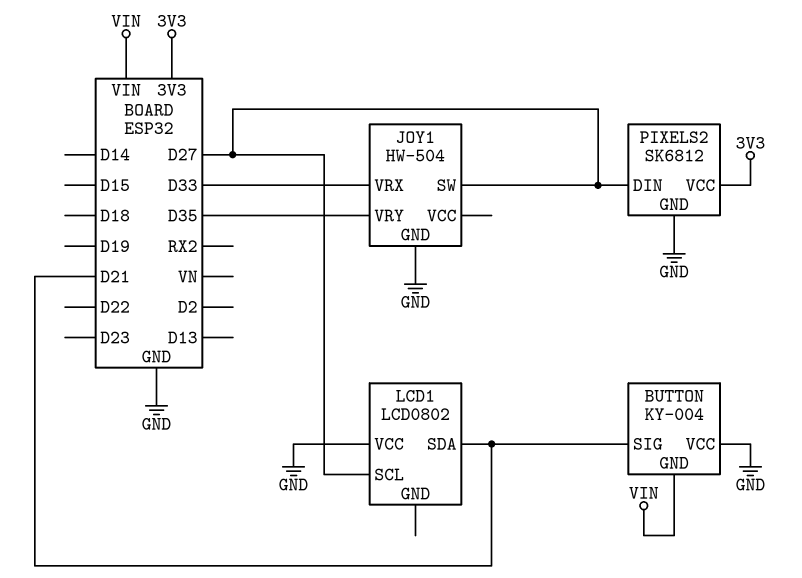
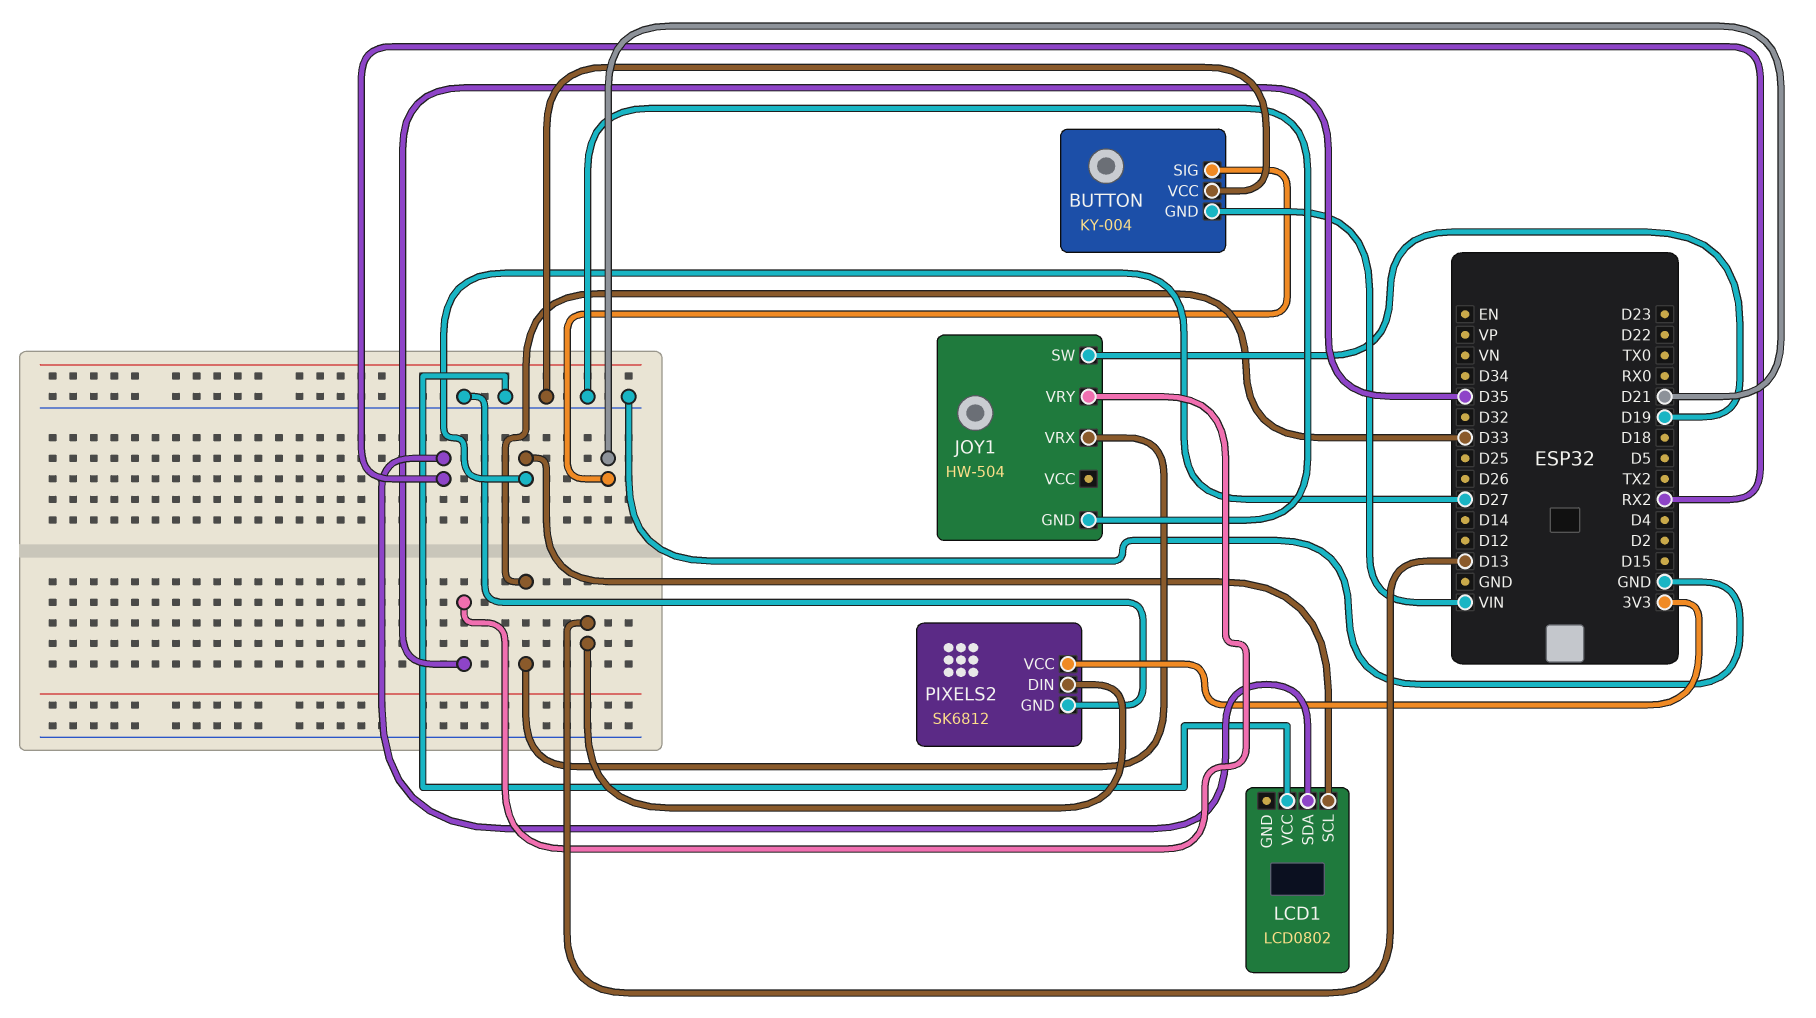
JOY1 pin SW: D27 -> D19
LCD1 pin SDA: D21 -> RX2
PIXELS2 pin DIN: D27 -> D13

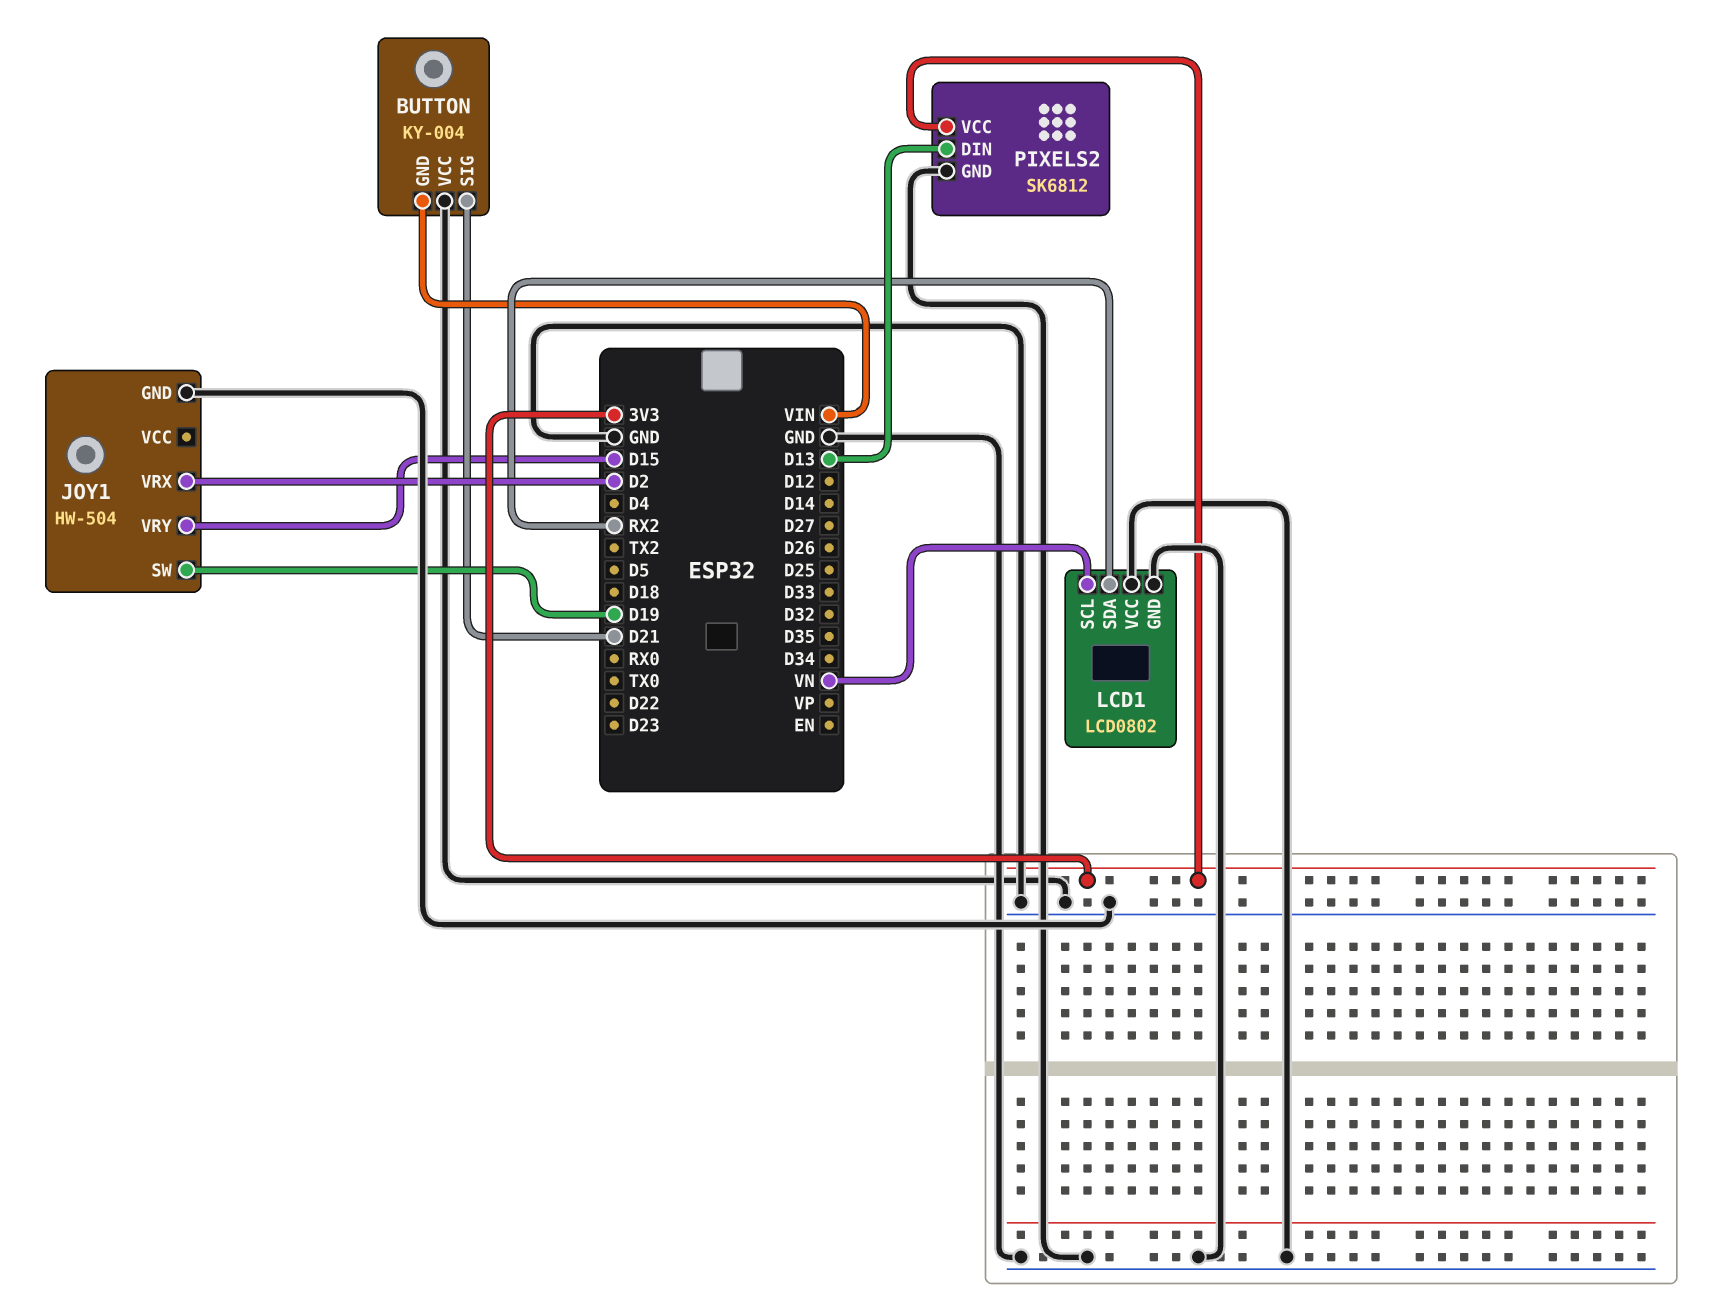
JOY1 pin VRX: D33 -> D2
JOY1 pin VRY: D35 -> D15
LCD1 pin GND: none -> GND
LCD1 pin SCL: D27 -> VN

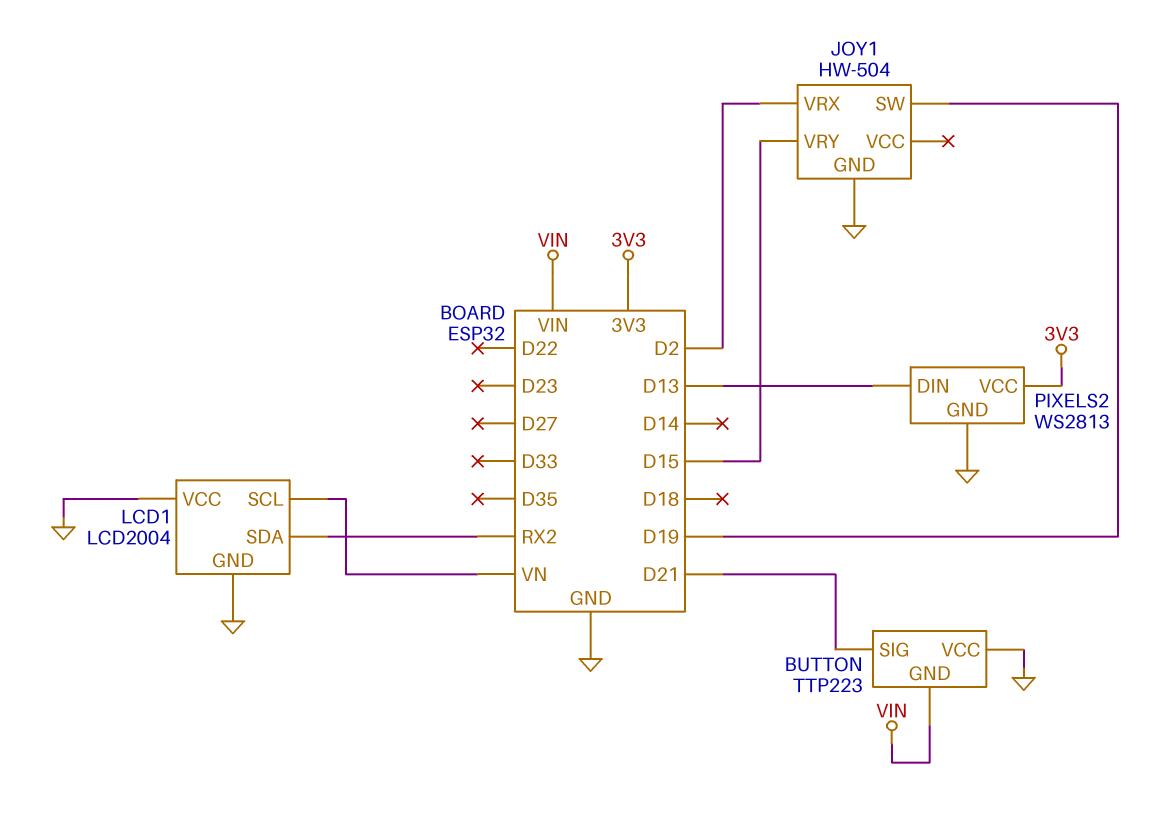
BUTTON: KY-004 -> TTP223
LCD1: LCD0802 -> LCD2004
PIXELS2: SK6812 -> WS2813

